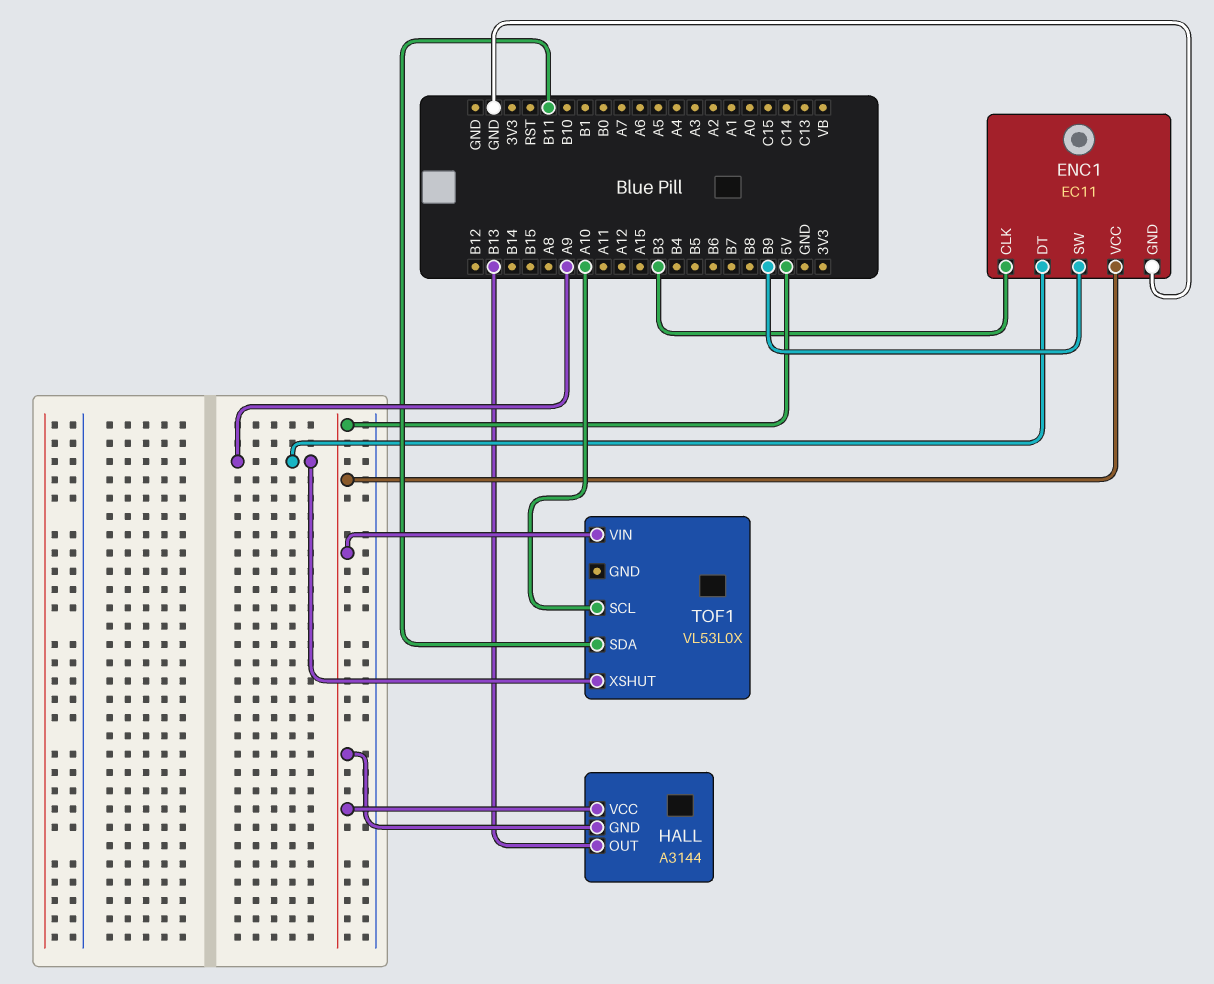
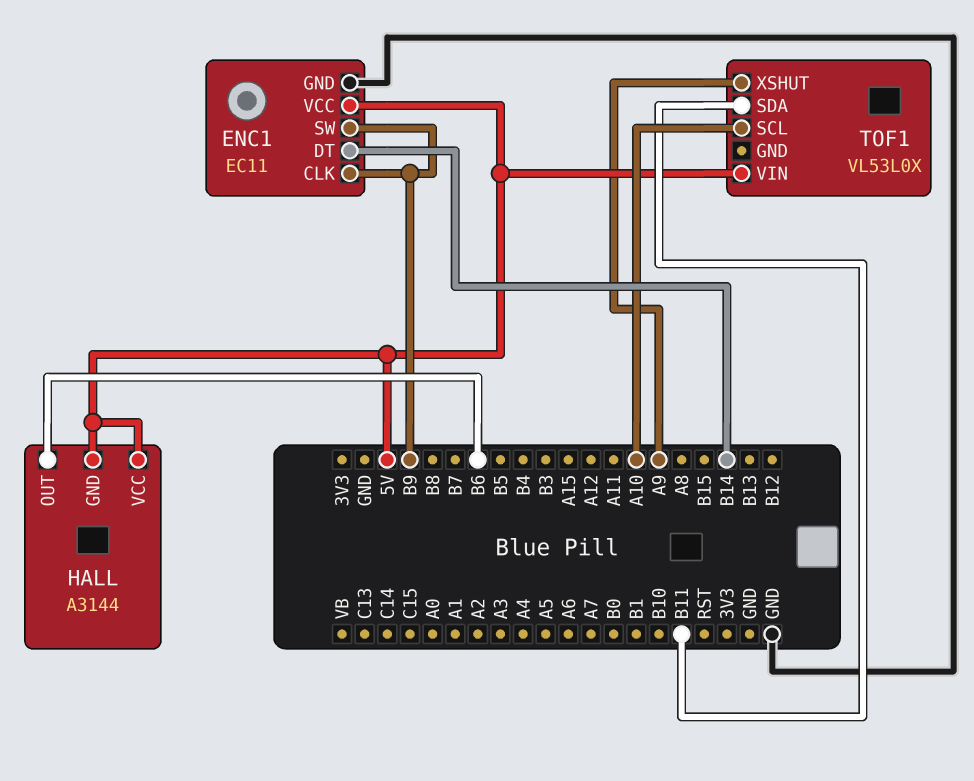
ENC1 pin CLK: B3 -> B9
ENC1 pin DT: A9 -> B14
HALL pin OUT: B13 -> B6

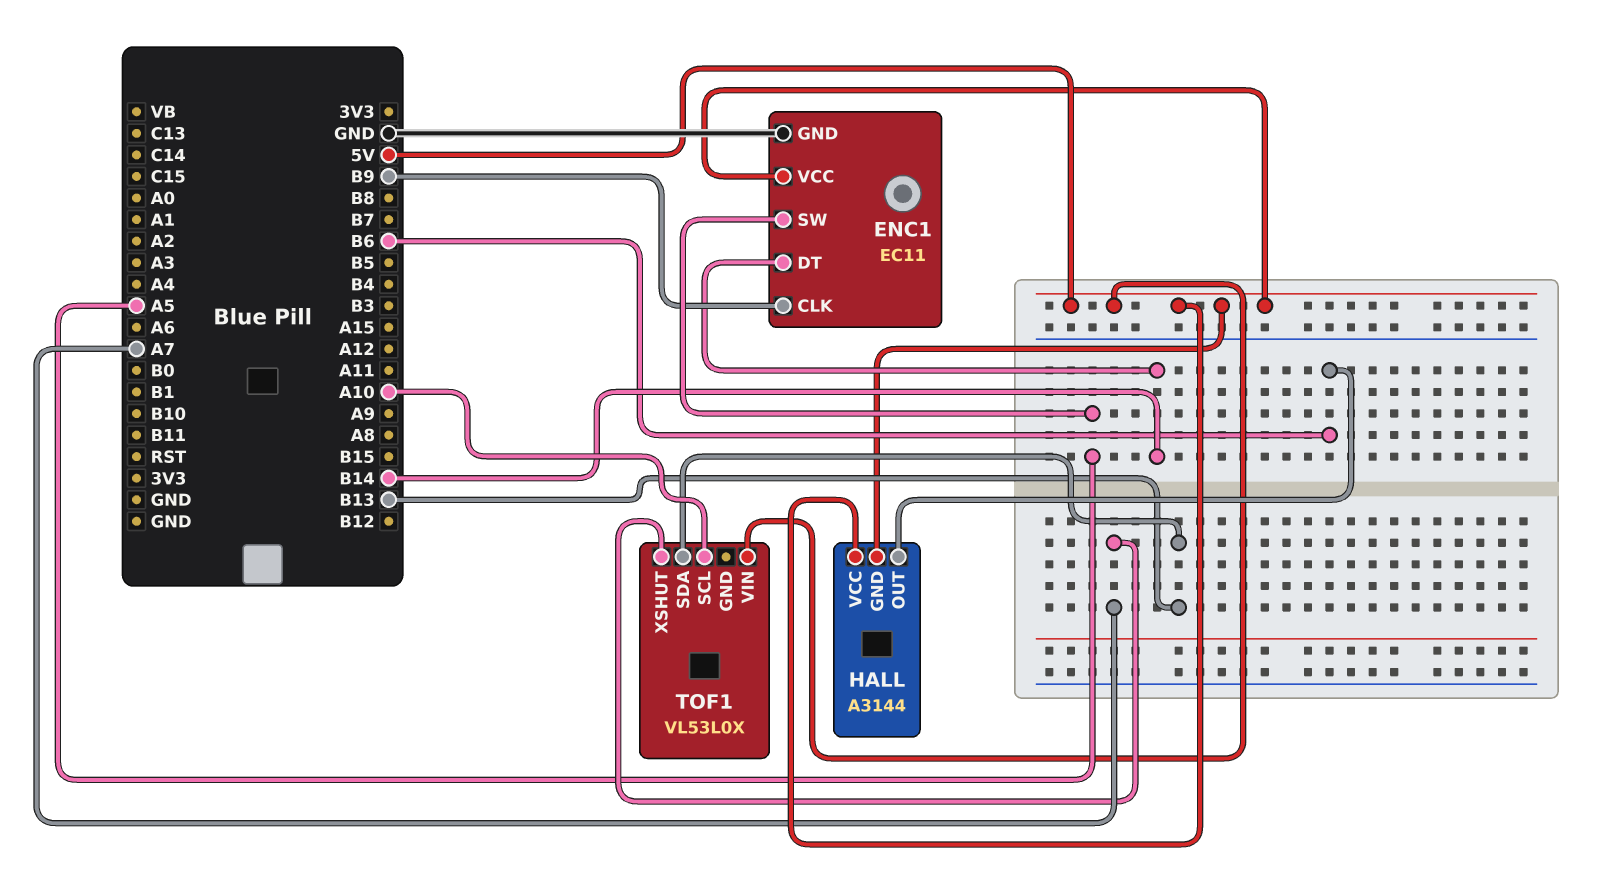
ENC1 pin SW: B9 -> A5
TOF1 pin SDA: B11 -> B13
TOF1 pin XSHUT: A9 -> A7

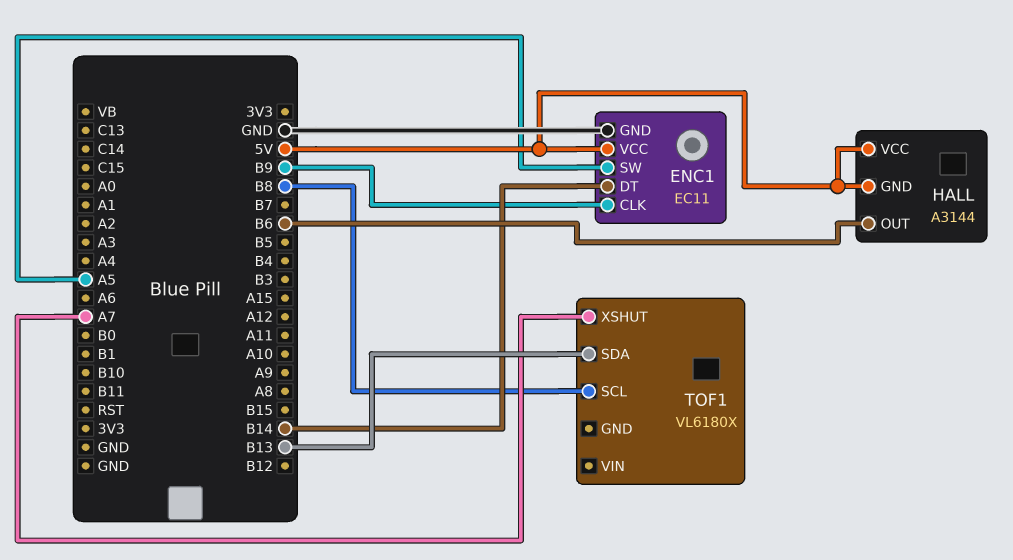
TOF1: VL53L0X -> VL6180X
TOF1 pin SCL: A10 -> B8
TOF1 pin VIN: 5V -> none

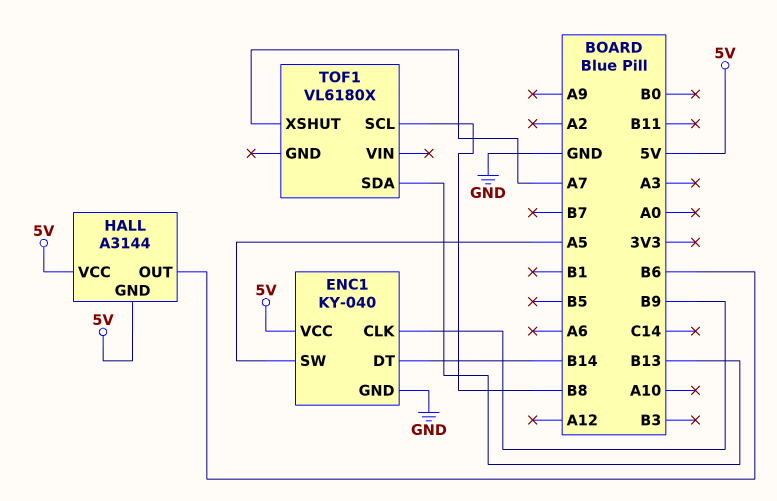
ENC1: EC11 -> KY-040

